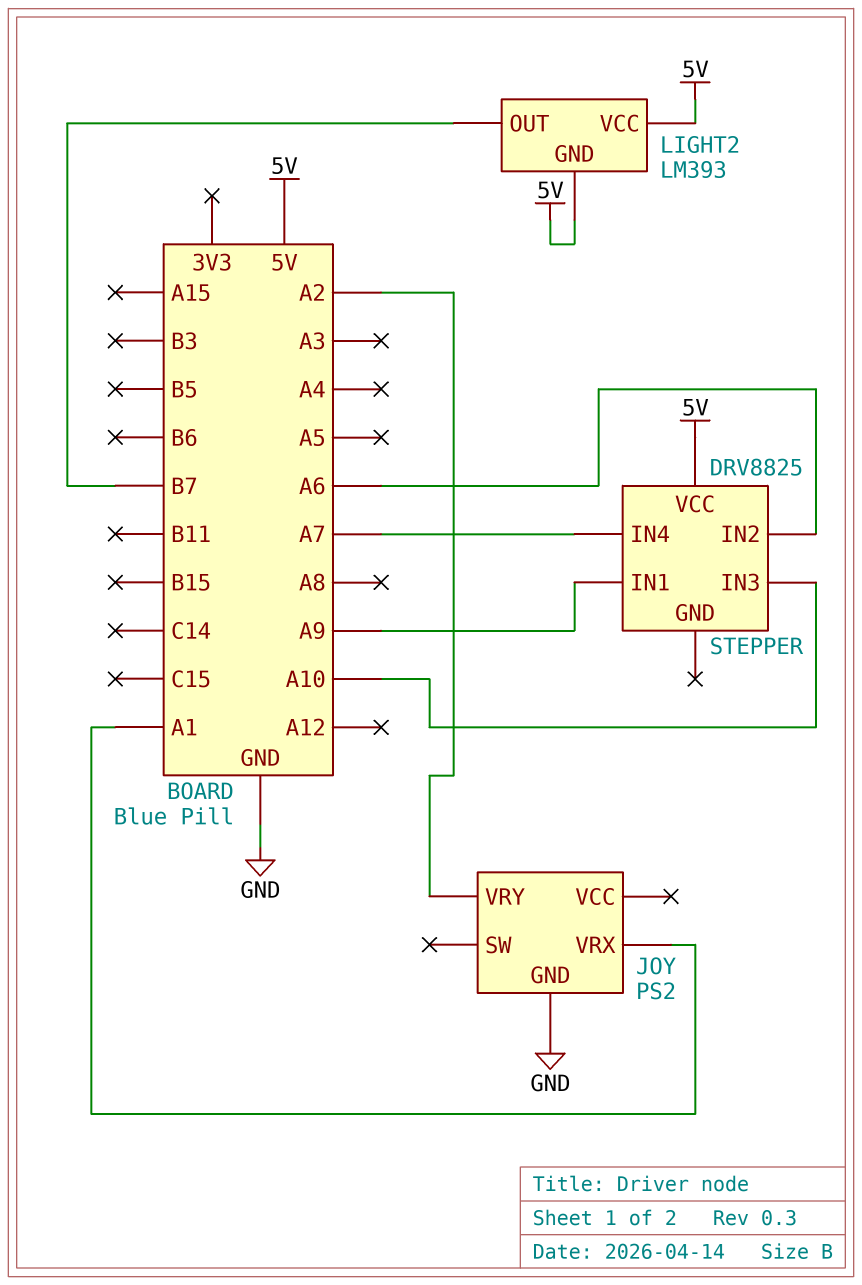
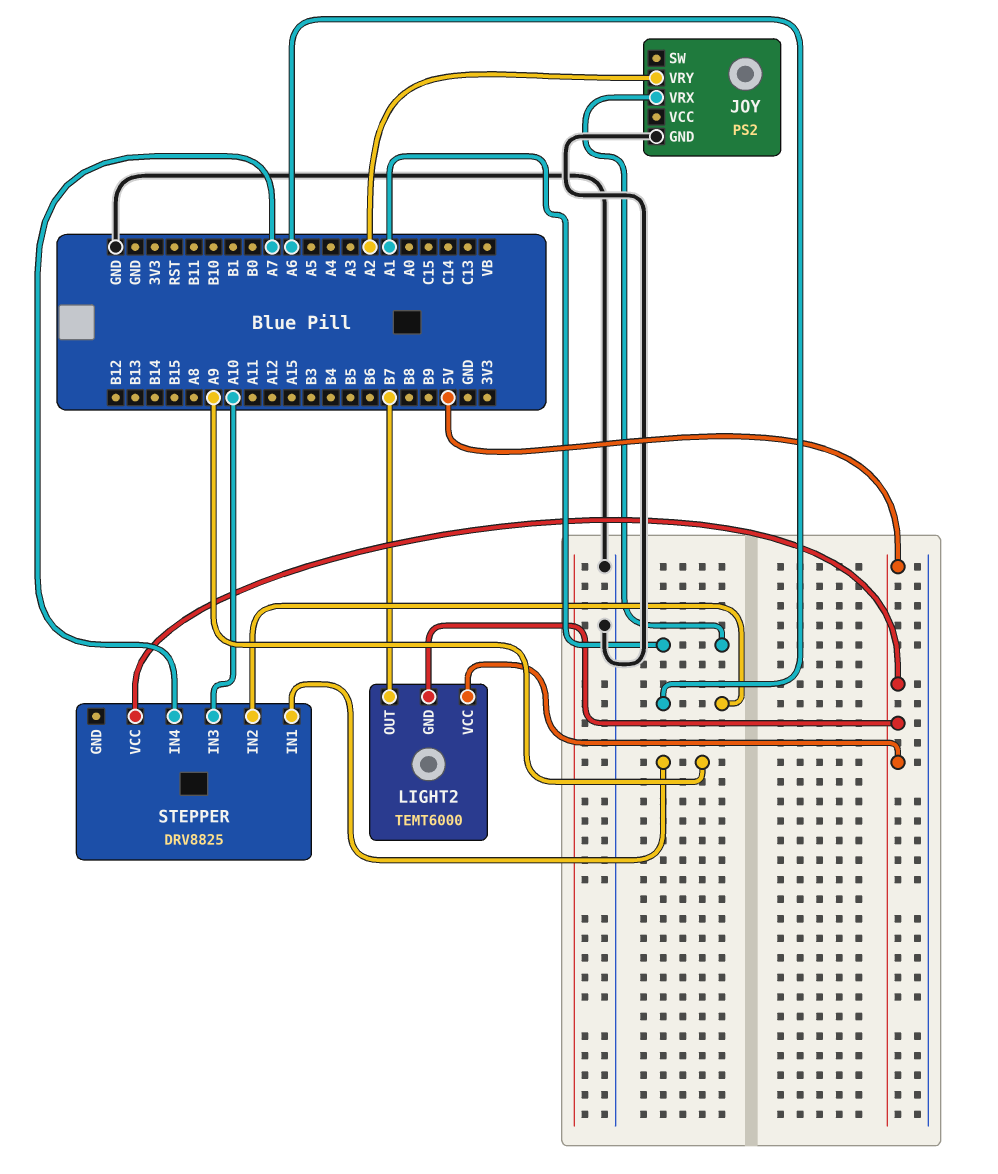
LIGHT2: LM393 -> TEMT6000

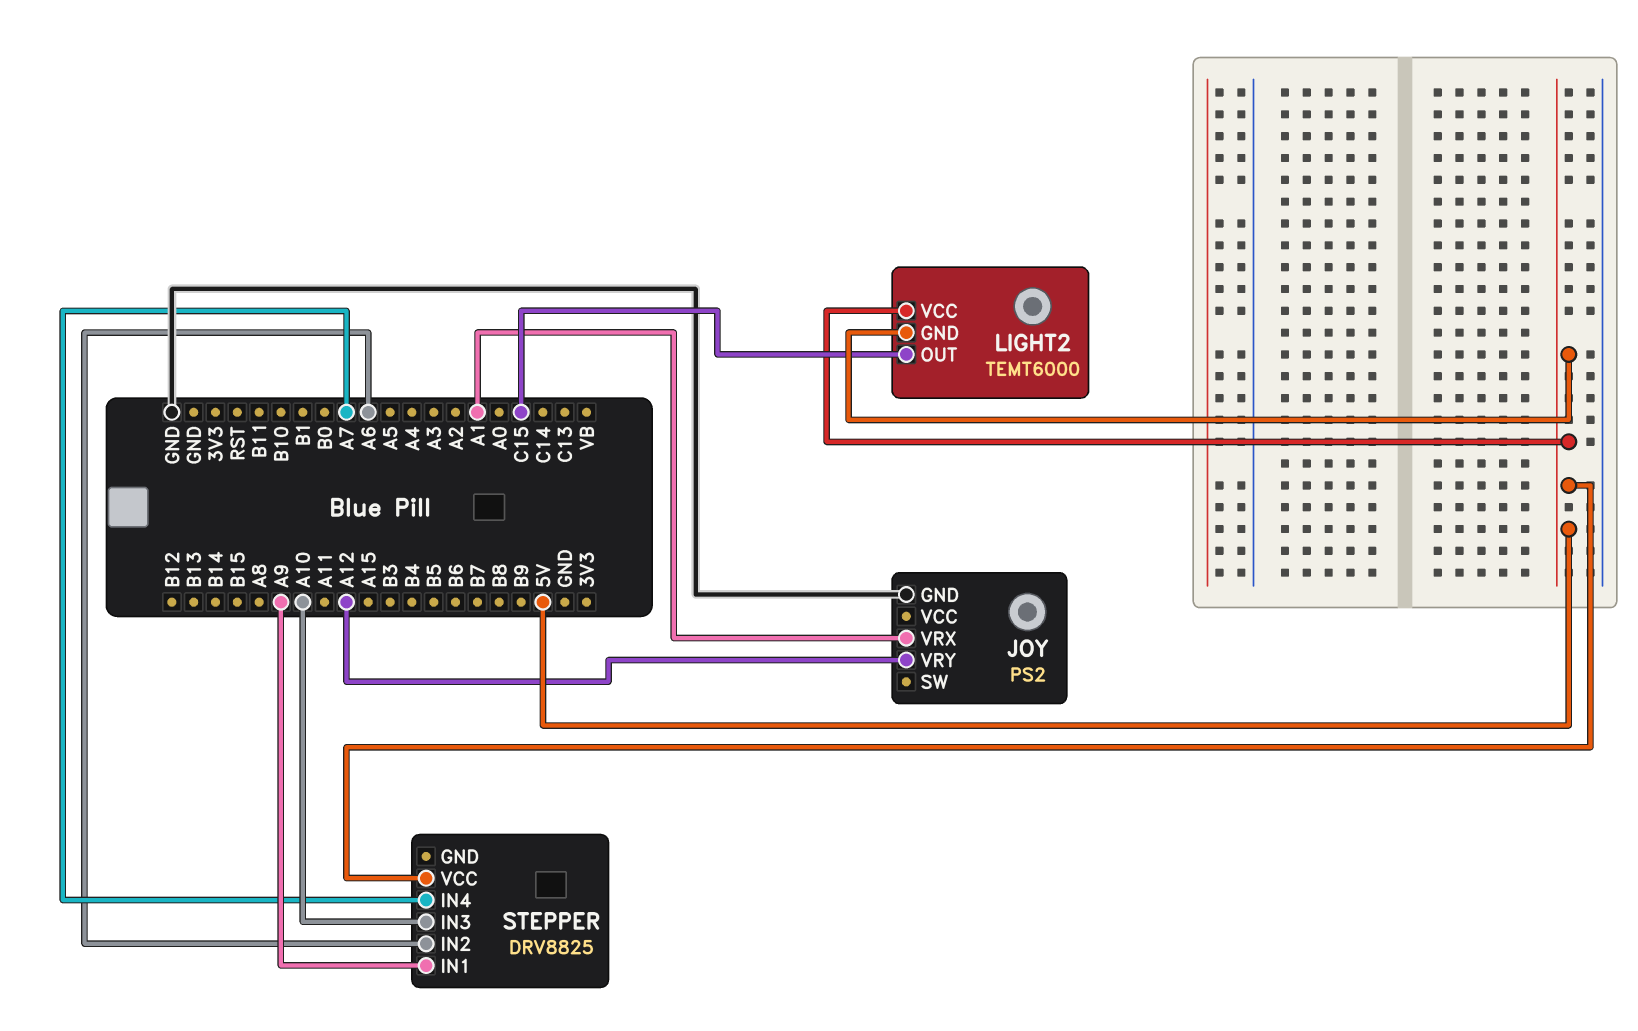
JOY pin VRY: A2 -> A12
LIGHT2 pin OUT: B7 -> C15

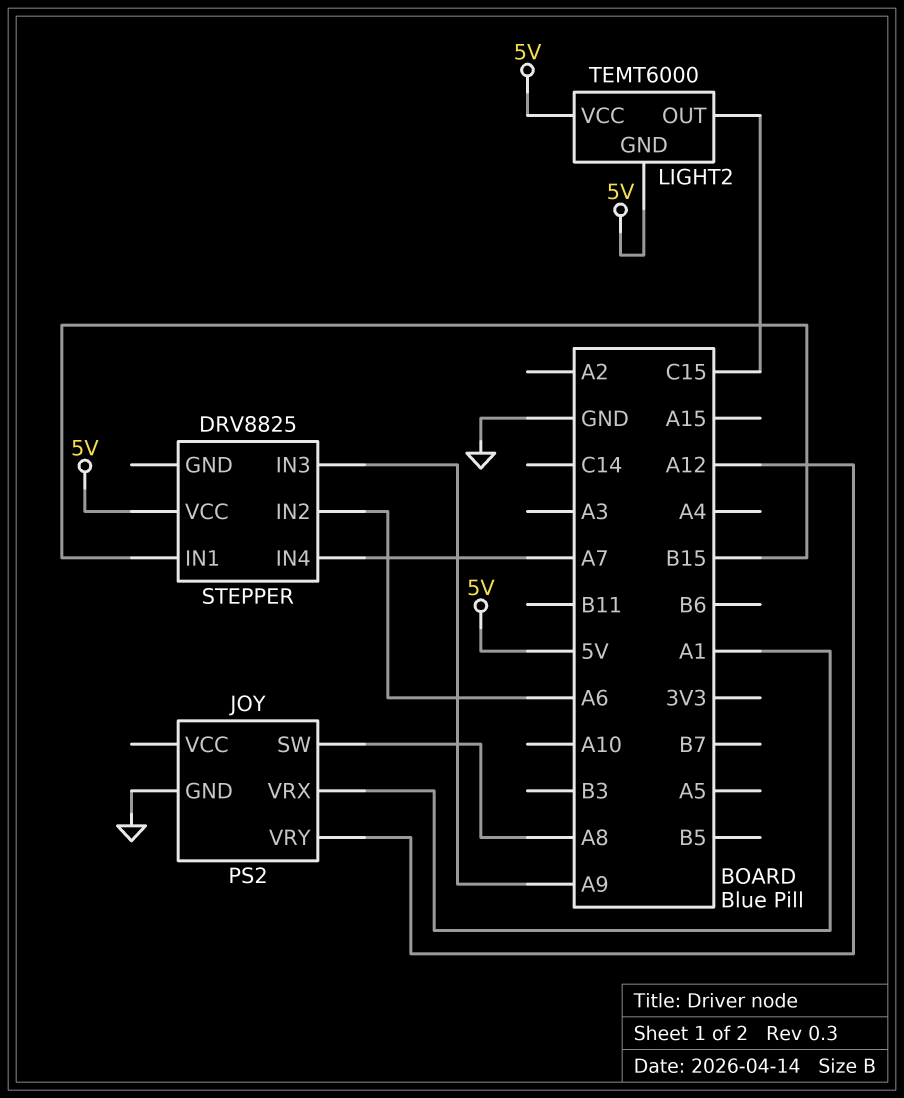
JOY pin SW: none -> A8
STEPPER pin IN1: A9 -> B15
STEPPER pin IN3: A10 -> A9

